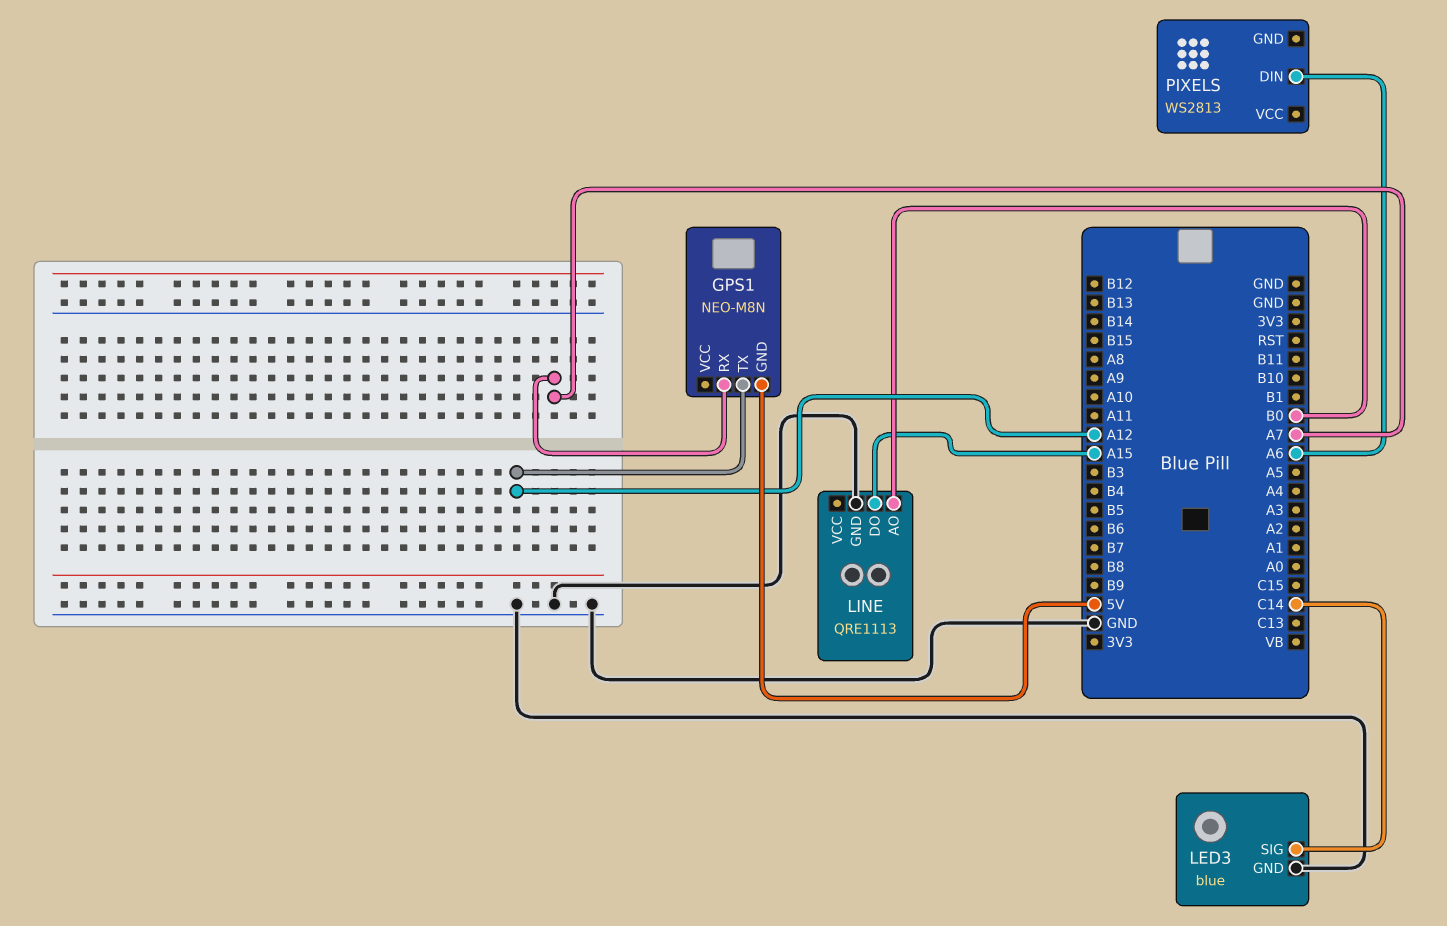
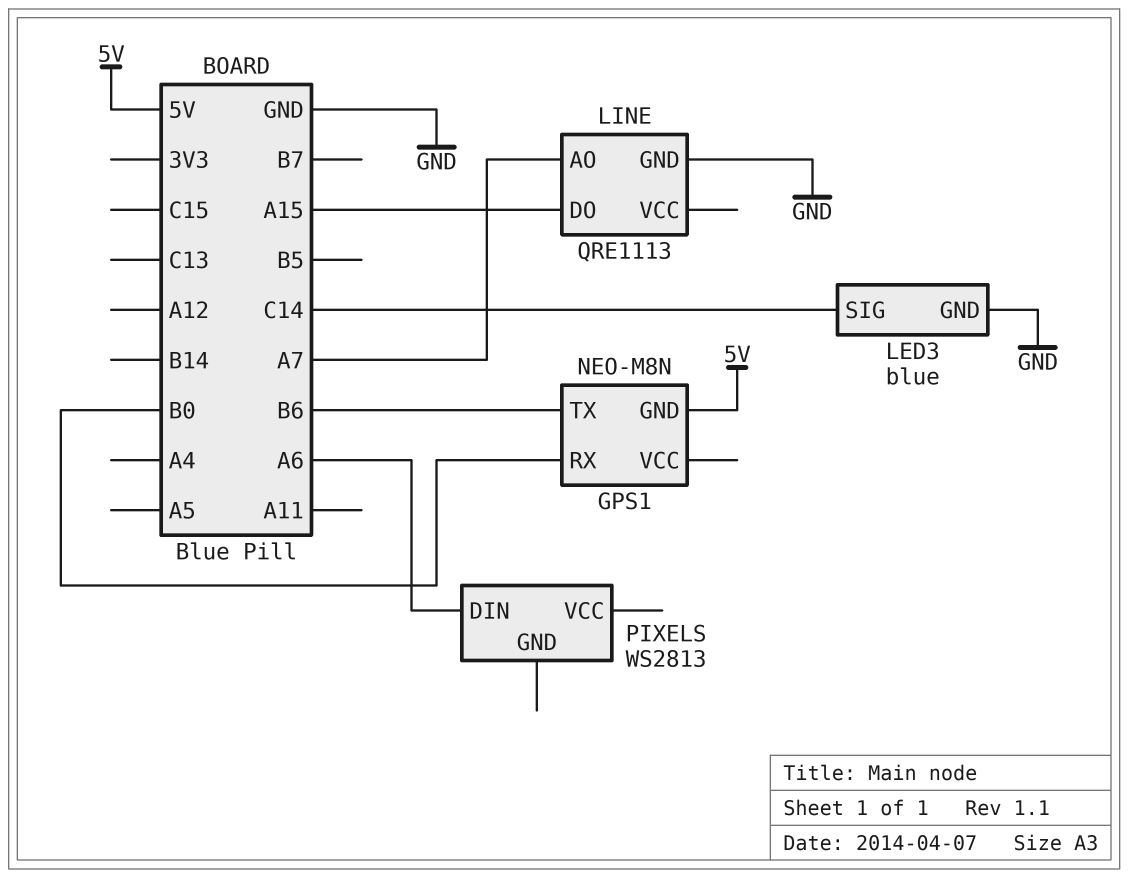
GPS1 pin RX: A7 -> B0
GPS1 pin TX: A12 -> B6
LINE pin AO: B0 -> A7

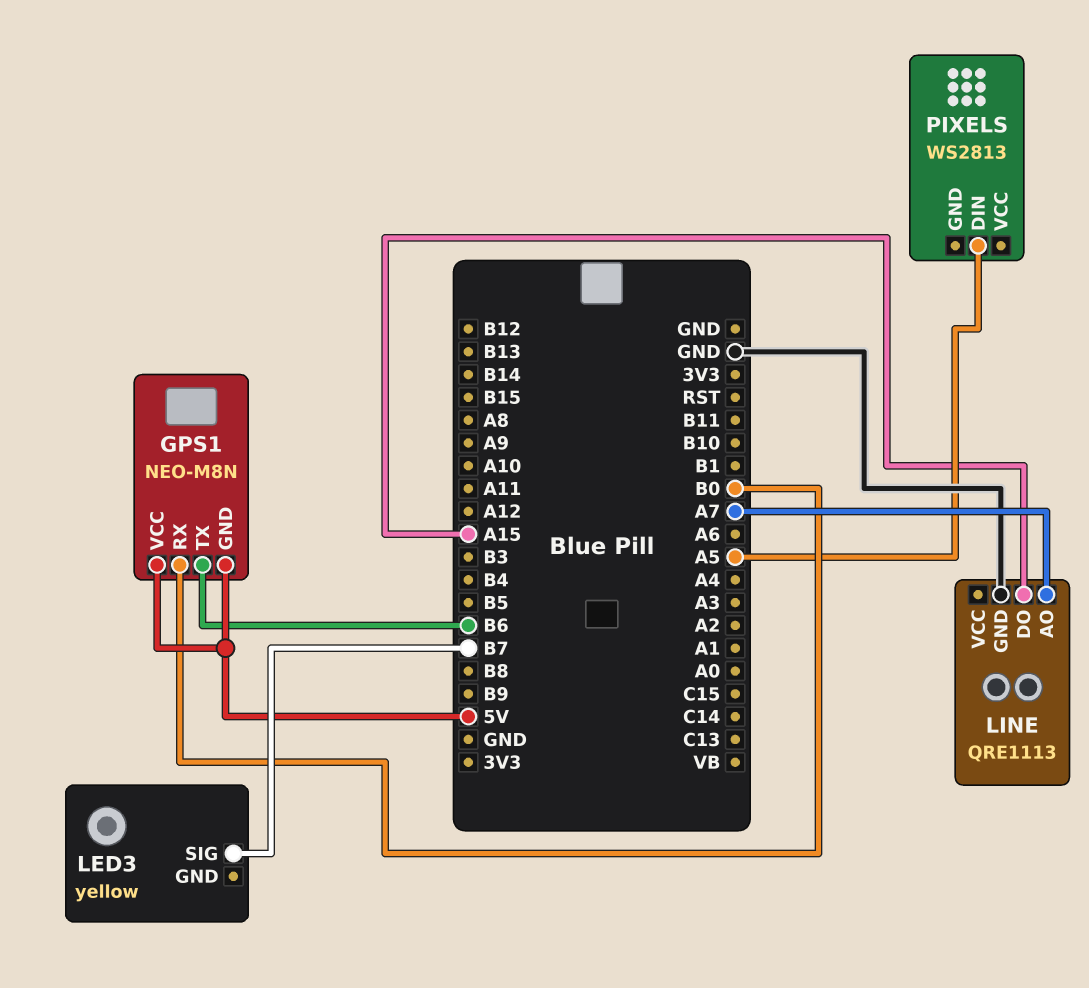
GPS1 pin VCC: none -> 5V
LED3: blue -> yellow
LED3 pin GND: GND -> none
LED3 pin SIG: C14 -> B7
PIXELS pin DIN: A6 -> A5

